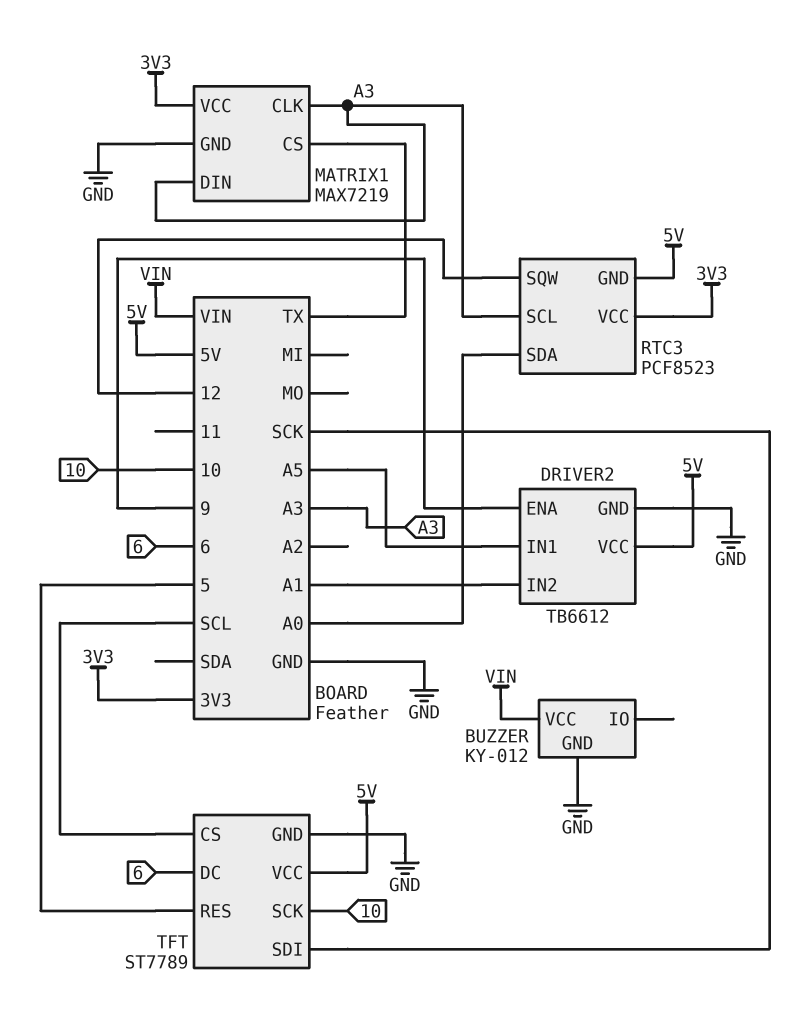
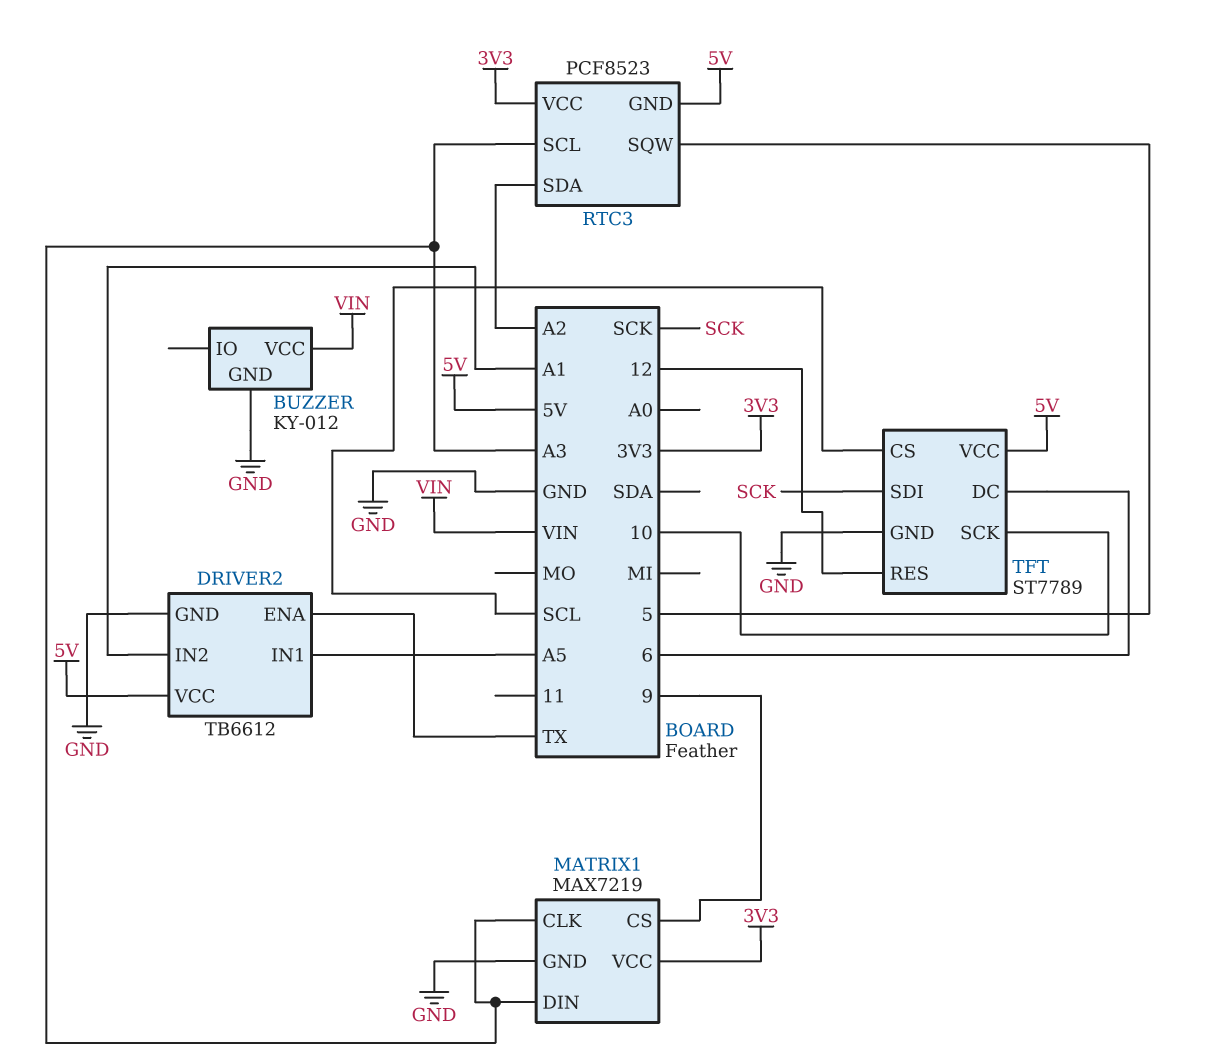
DRIVER2 pin ENA: 9 -> TX
MATRIX1 pin CS: TX -> 9
RTC3 pin SDA: A0 -> A2
RTC3 pin SQW: 12 -> 5
TFT pin RES: 5 -> 12

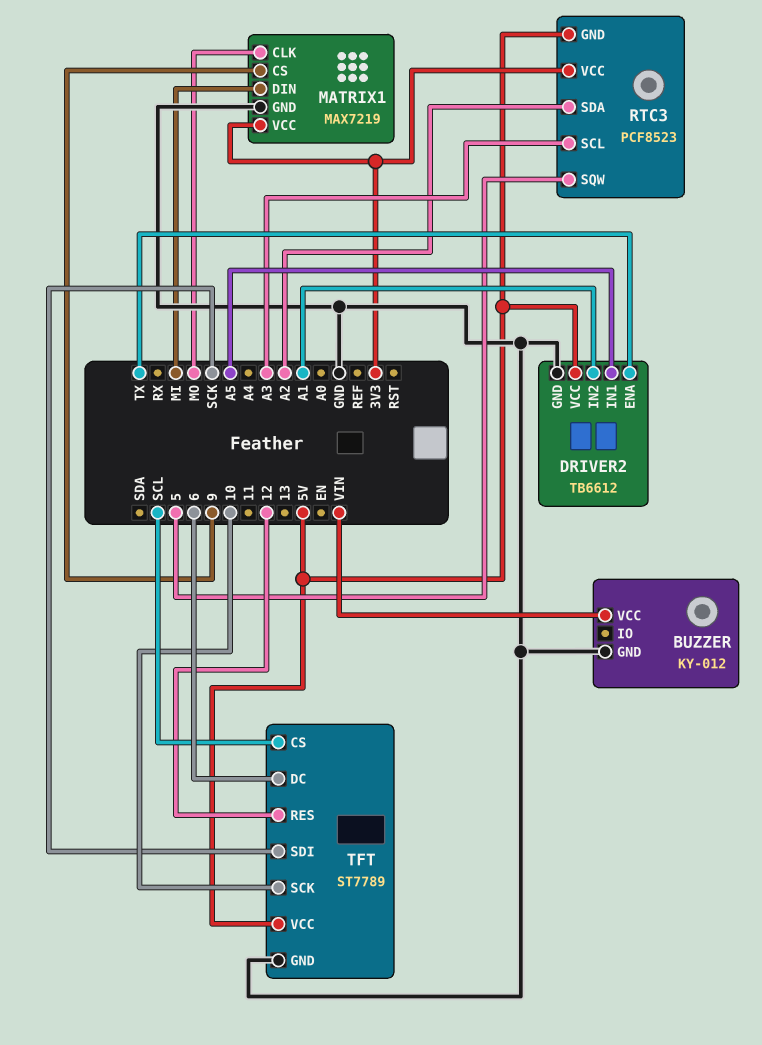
MATRIX1 pin CLK: A3 -> MO
MATRIX1 pin DIN: A3 -> MI

